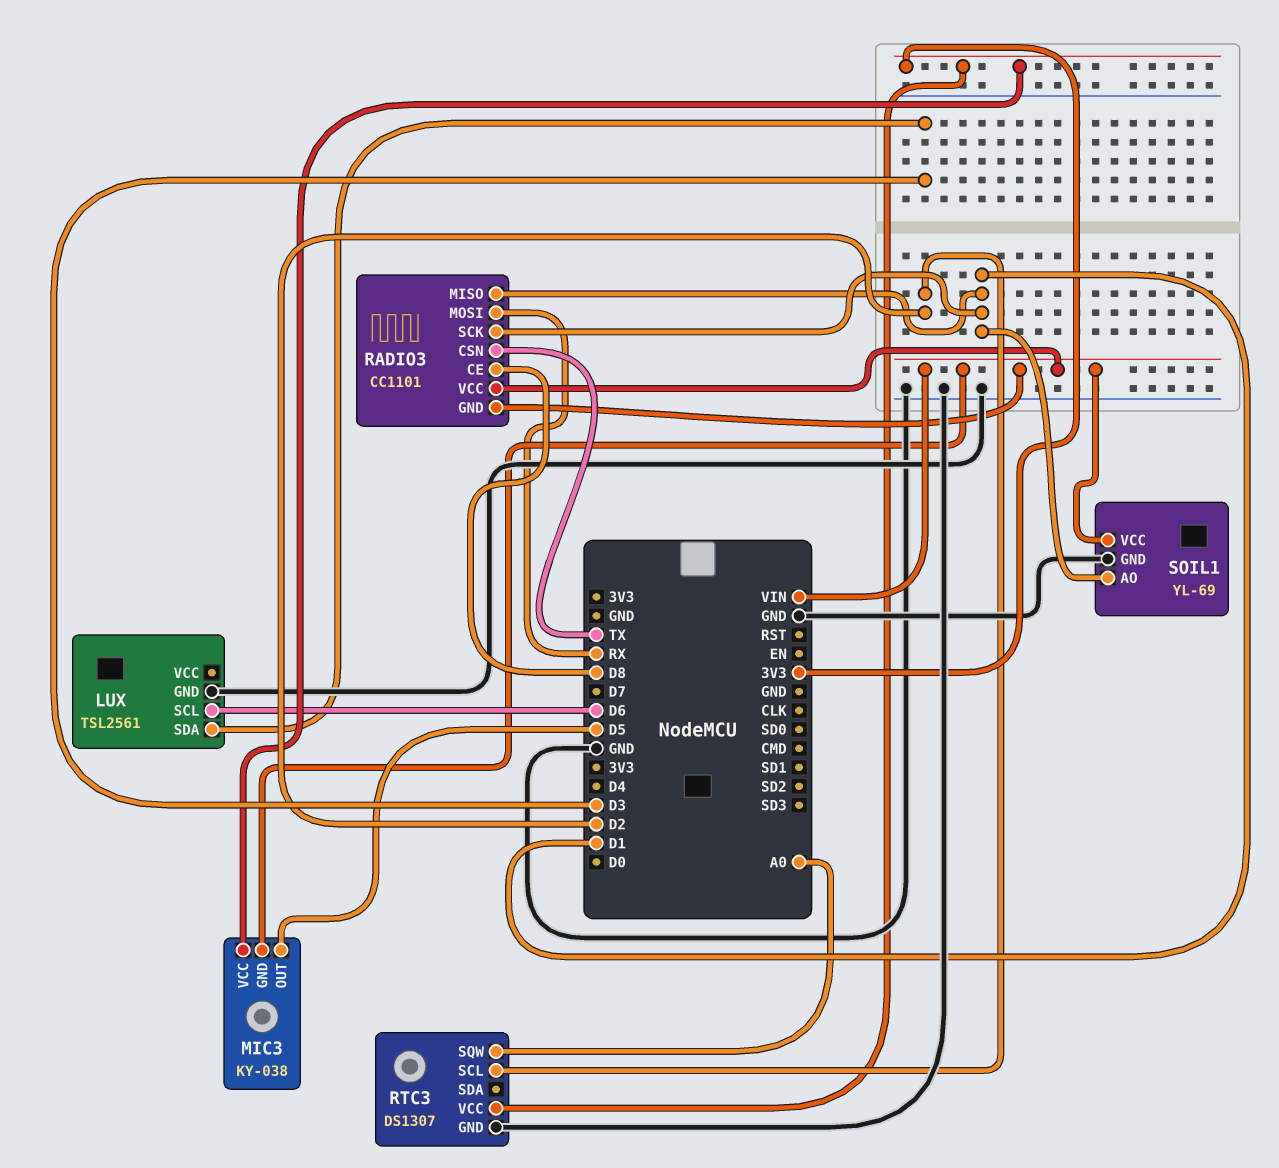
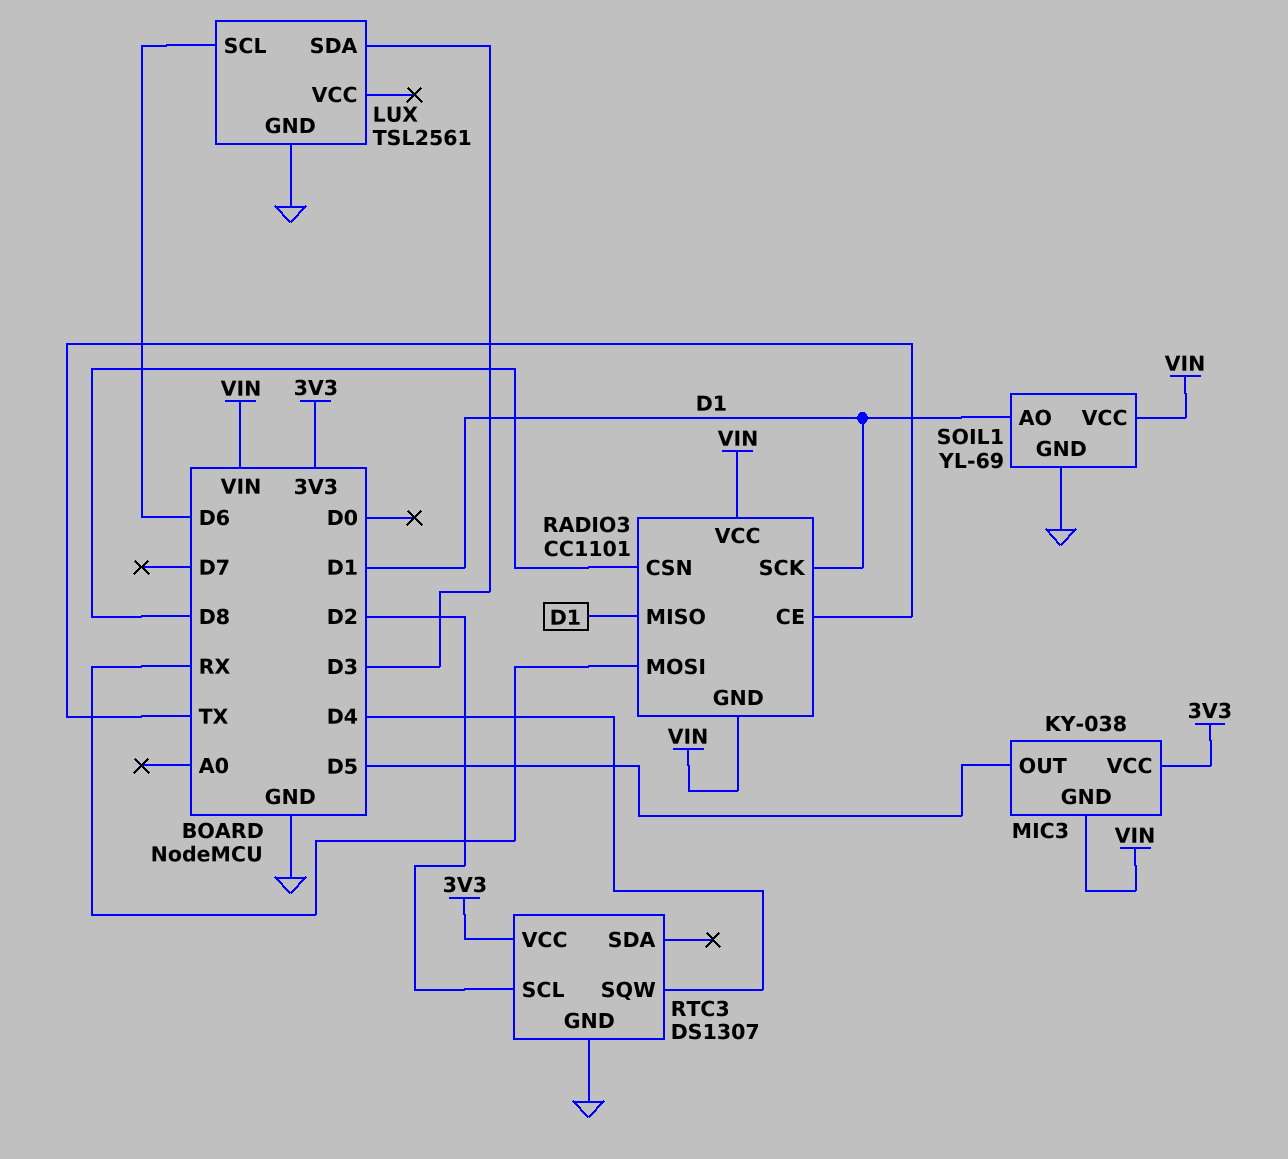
RADIO3 pin CE: D8 -> TX
RADIO3 pin CSN: TX -> D8
RTC3 pin SQW: A0 -> D4

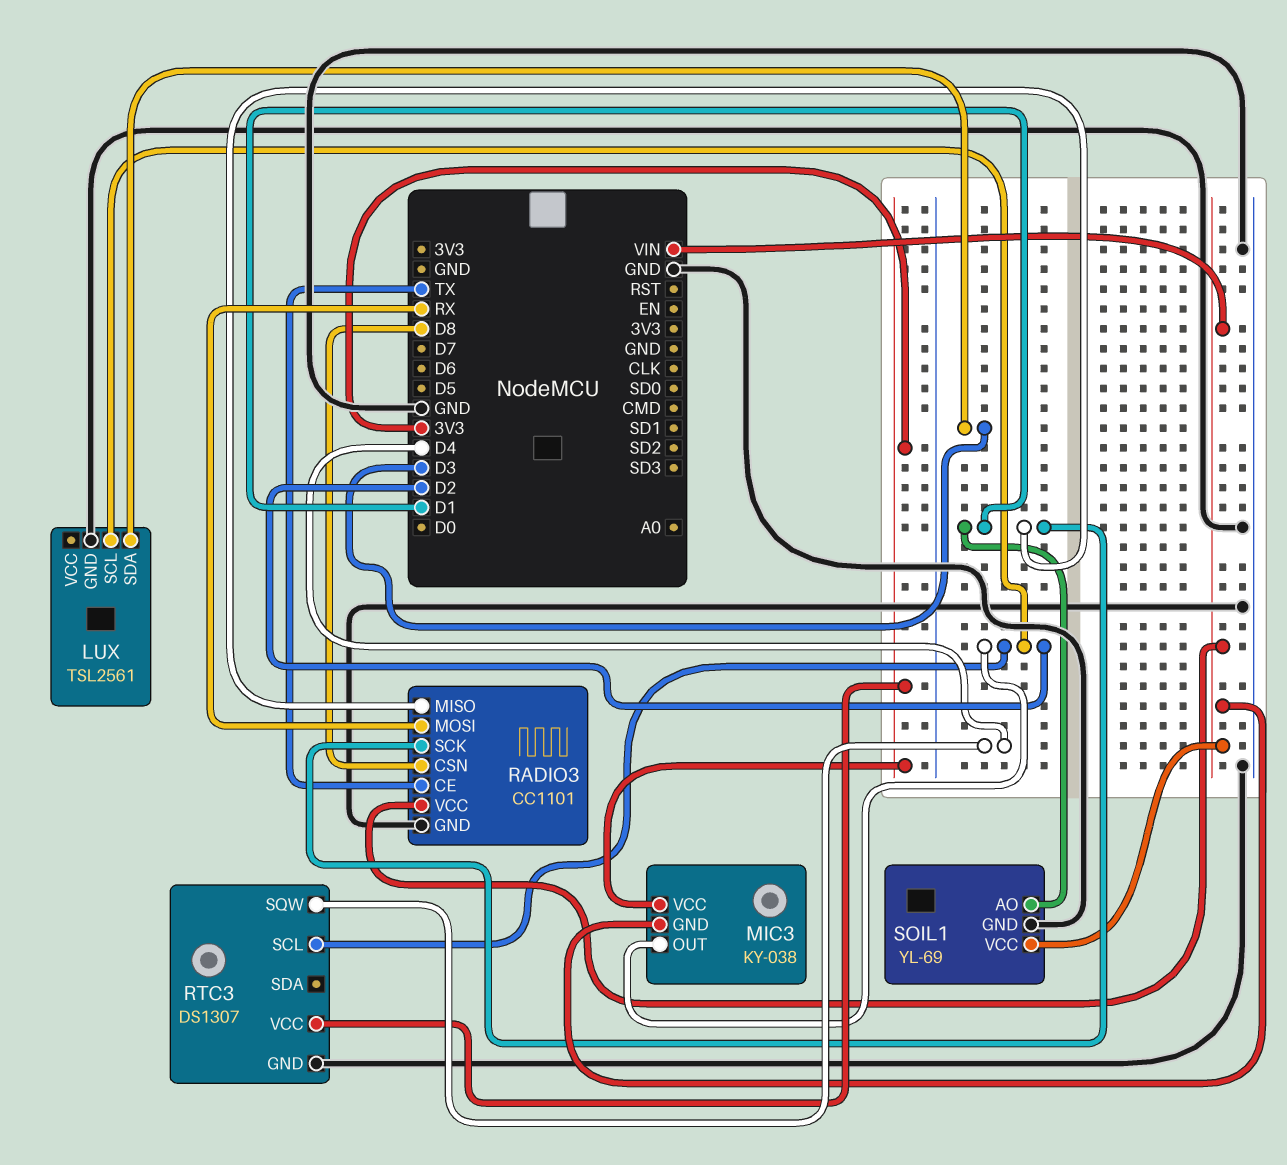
LUX pin SCL: D6 -> D2
MIC3 pin OUT: D5 -> D2
RADIO3 pin GND: VIN -> GND

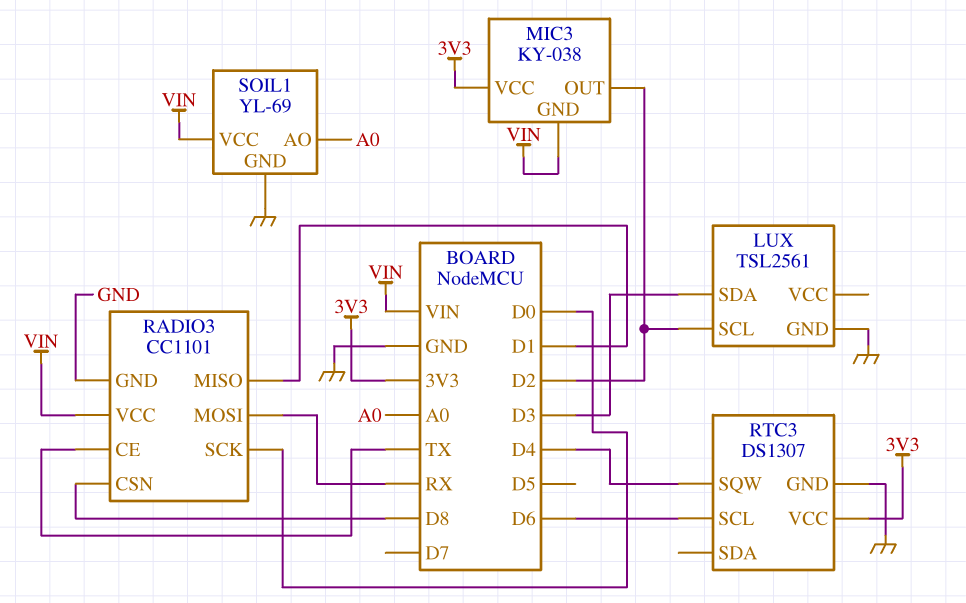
RADIO3 pin SCK: D1 -> D0
RTC3 pin SCL: D2 -> D6
SOIL1 pin AO: D1 -> A0

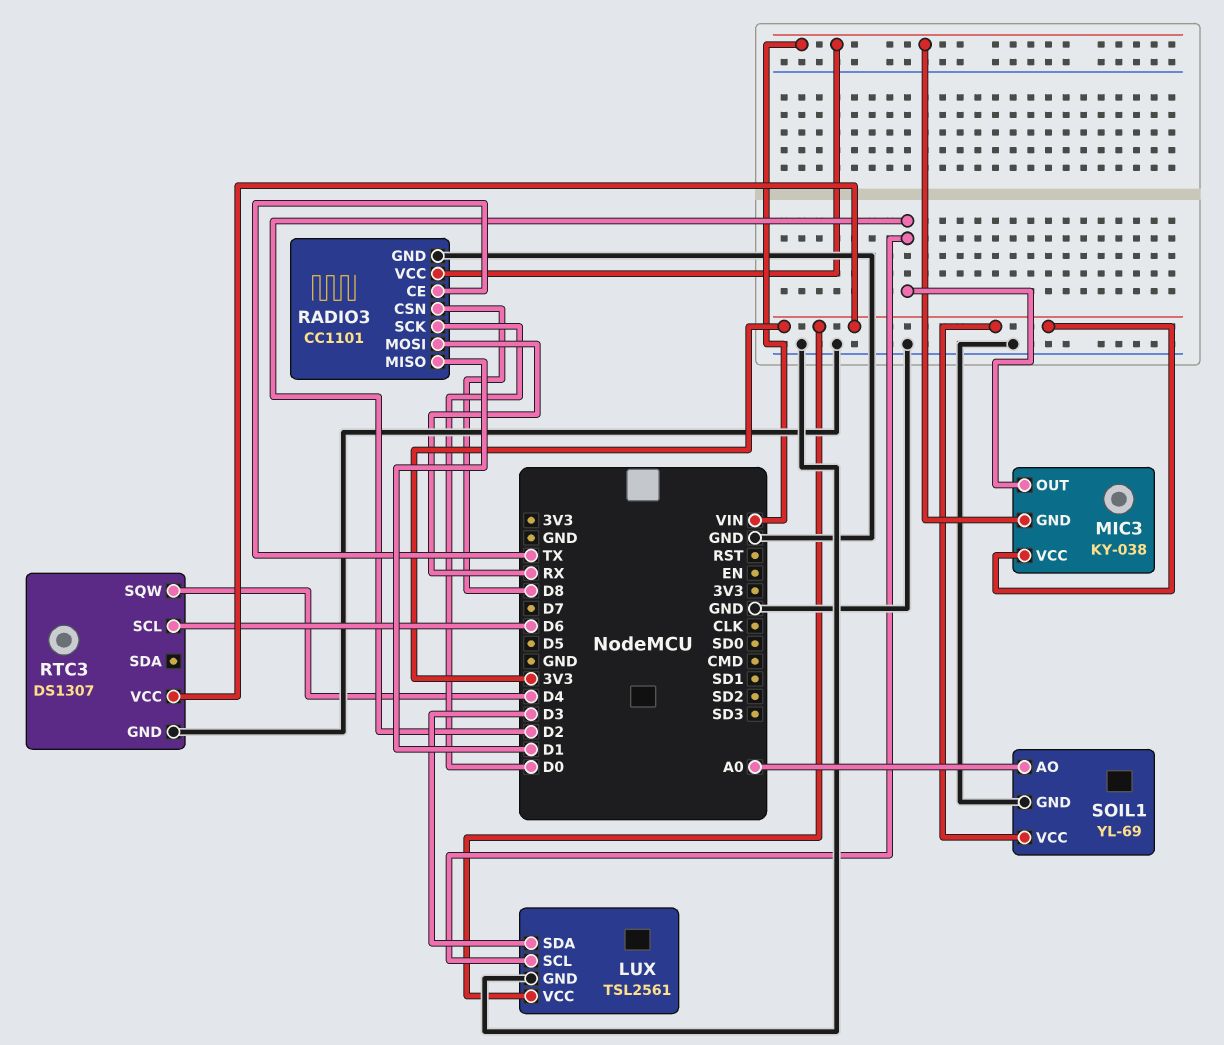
LUX pin VCC: none -> 3V3
SOIL1 pin VCC: VIN -> 3V3

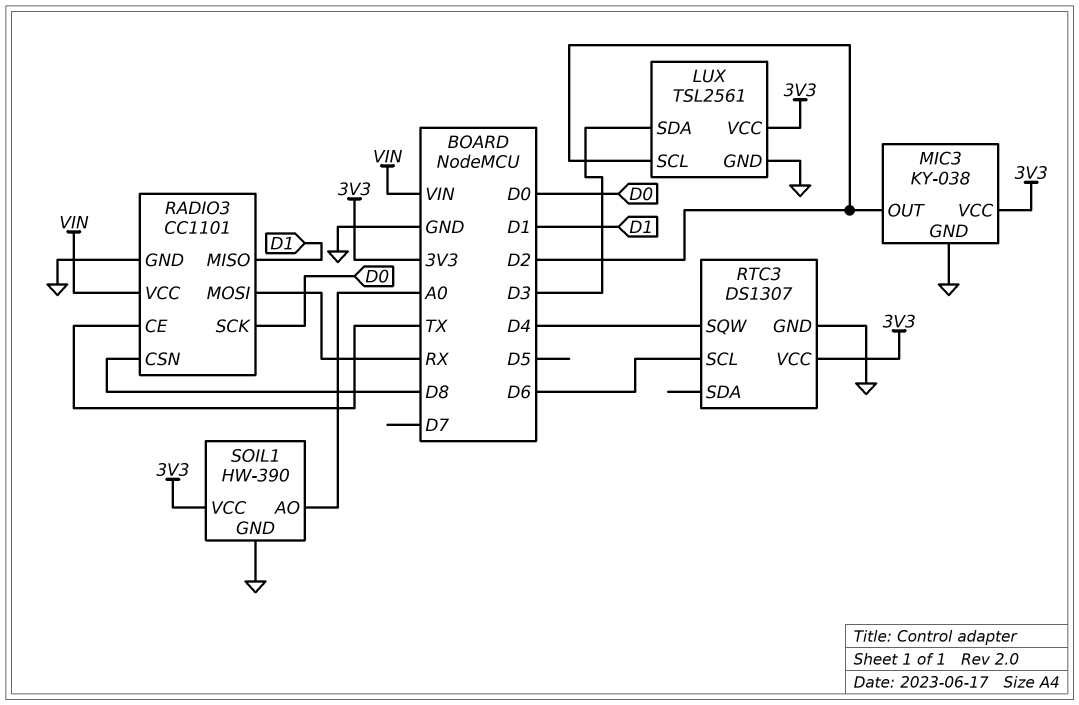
MIC3 pin GND: VIN -> GND
SOIL1: YL-69 -> HW-390

